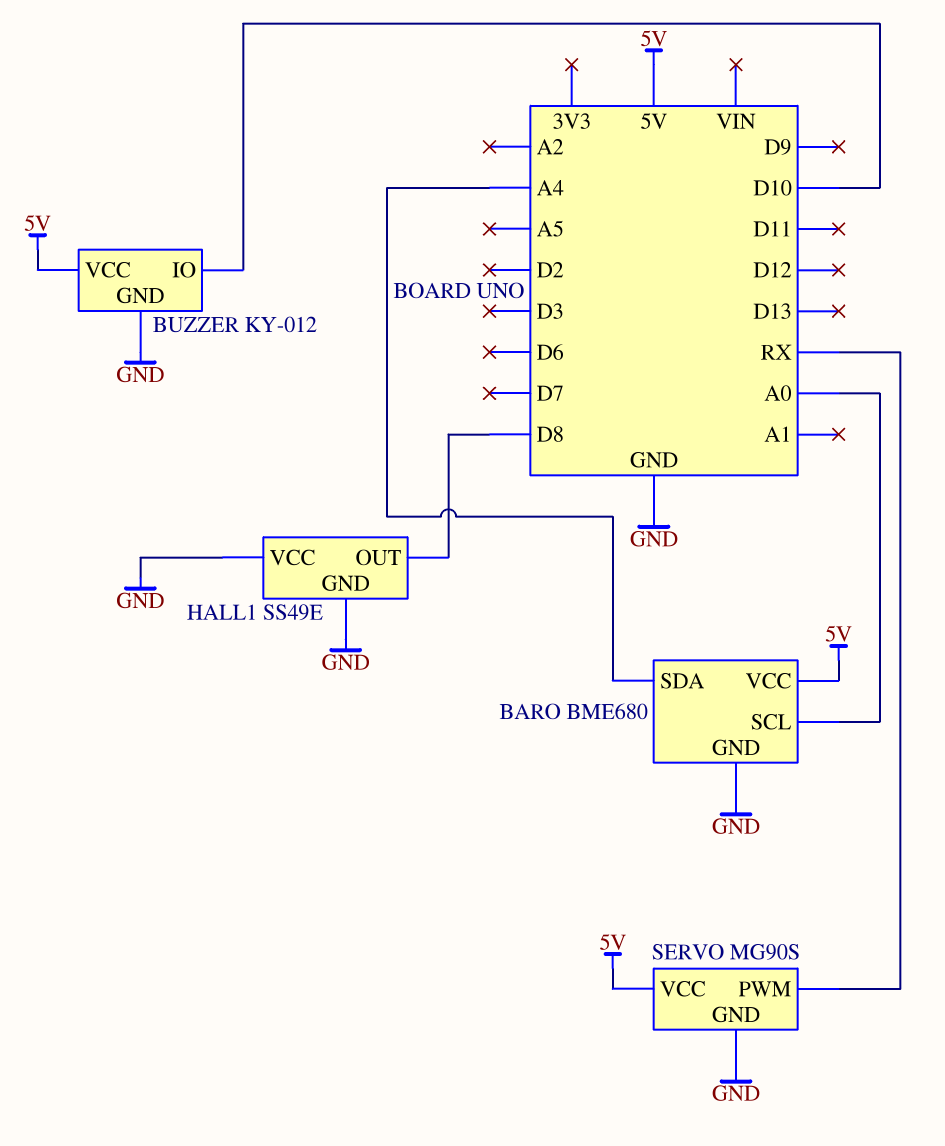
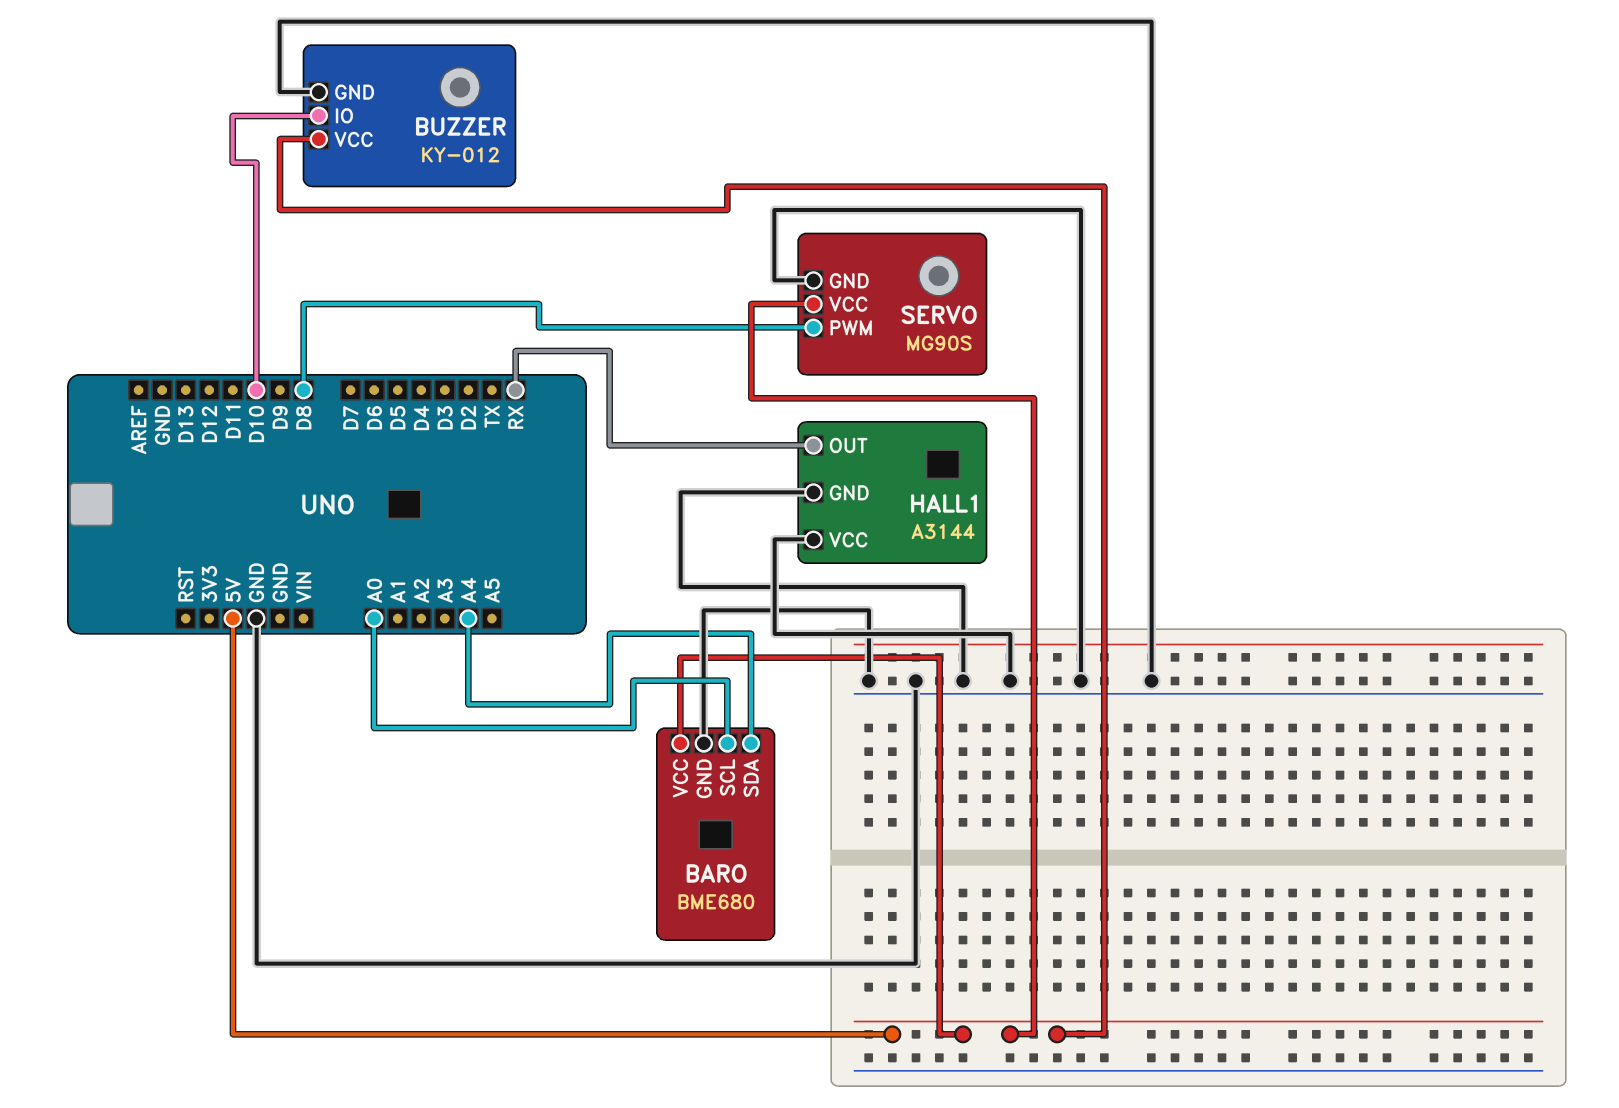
HALL1: SS49E -> A3144
HALL1 pin OUT: D8 -> RX
SERVO pin PWM: RX -> D8

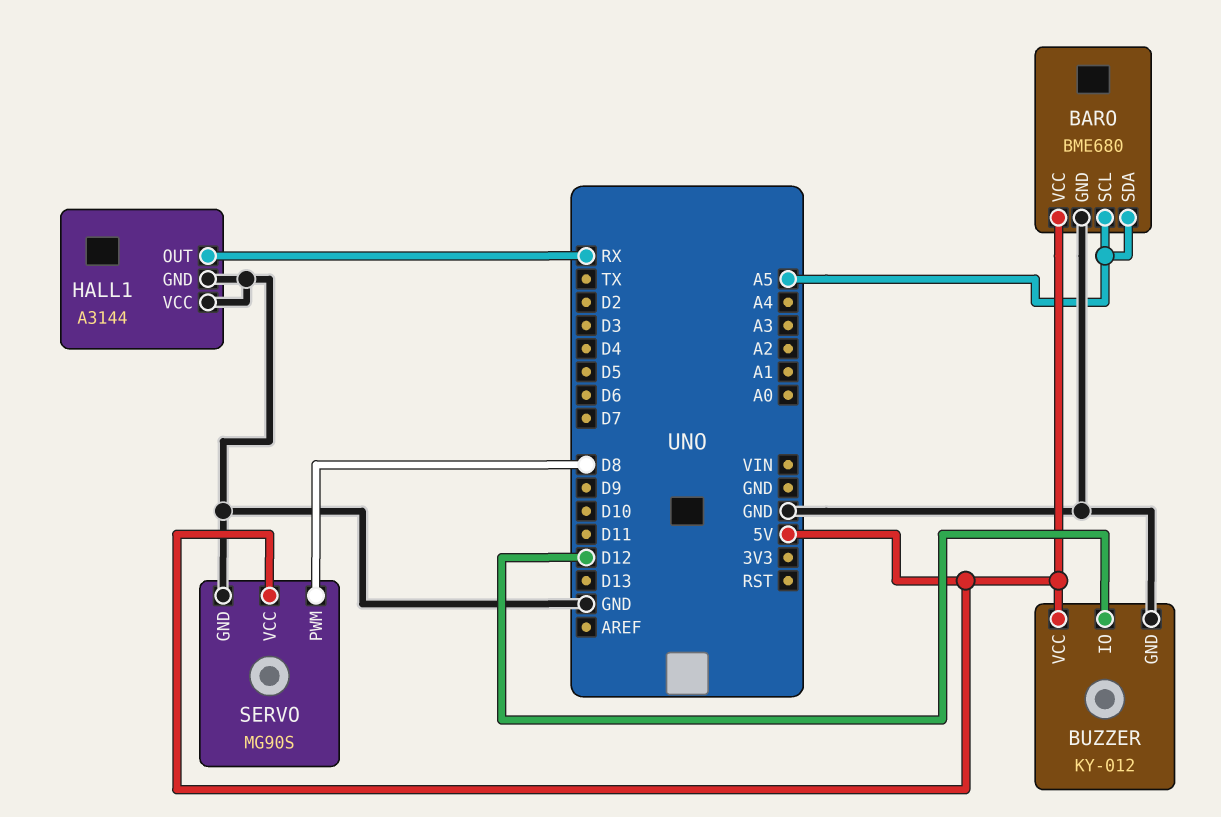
BARO pin SCL: A0 -> A5
BARO pin SDA: A4 -> A5
BUZZER pin IO: D10 -> D12

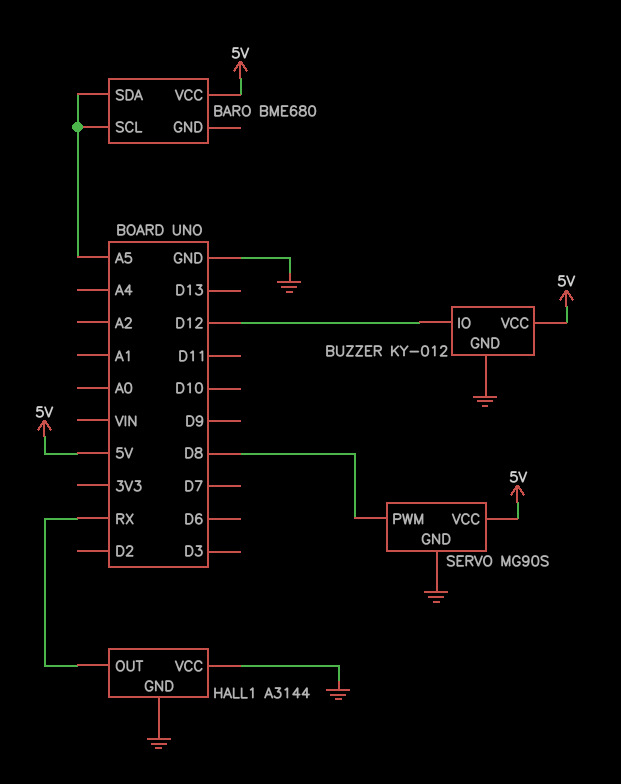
BARO pin GND: GND -> none

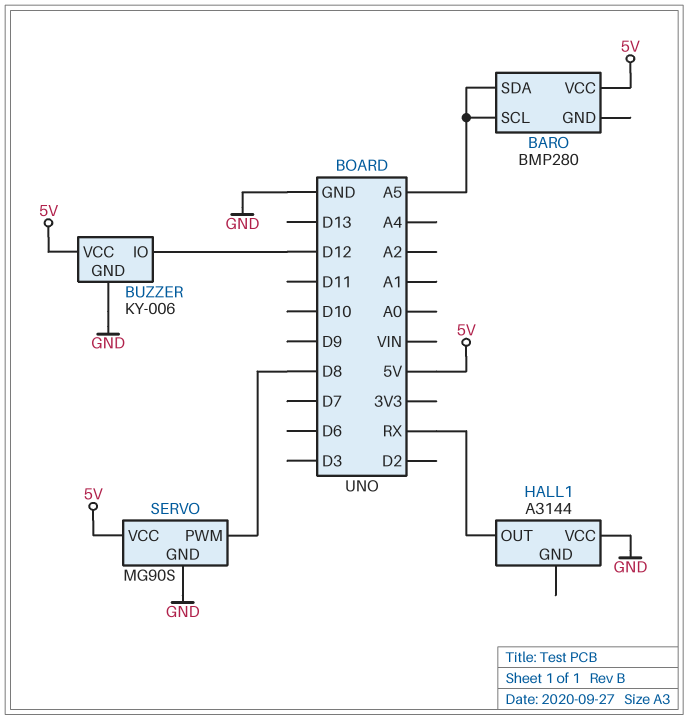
BARO: BME680 -> BMP280
BUZZER: KY-012 -> KY-006
HALL1 pin GND: GND -> none

